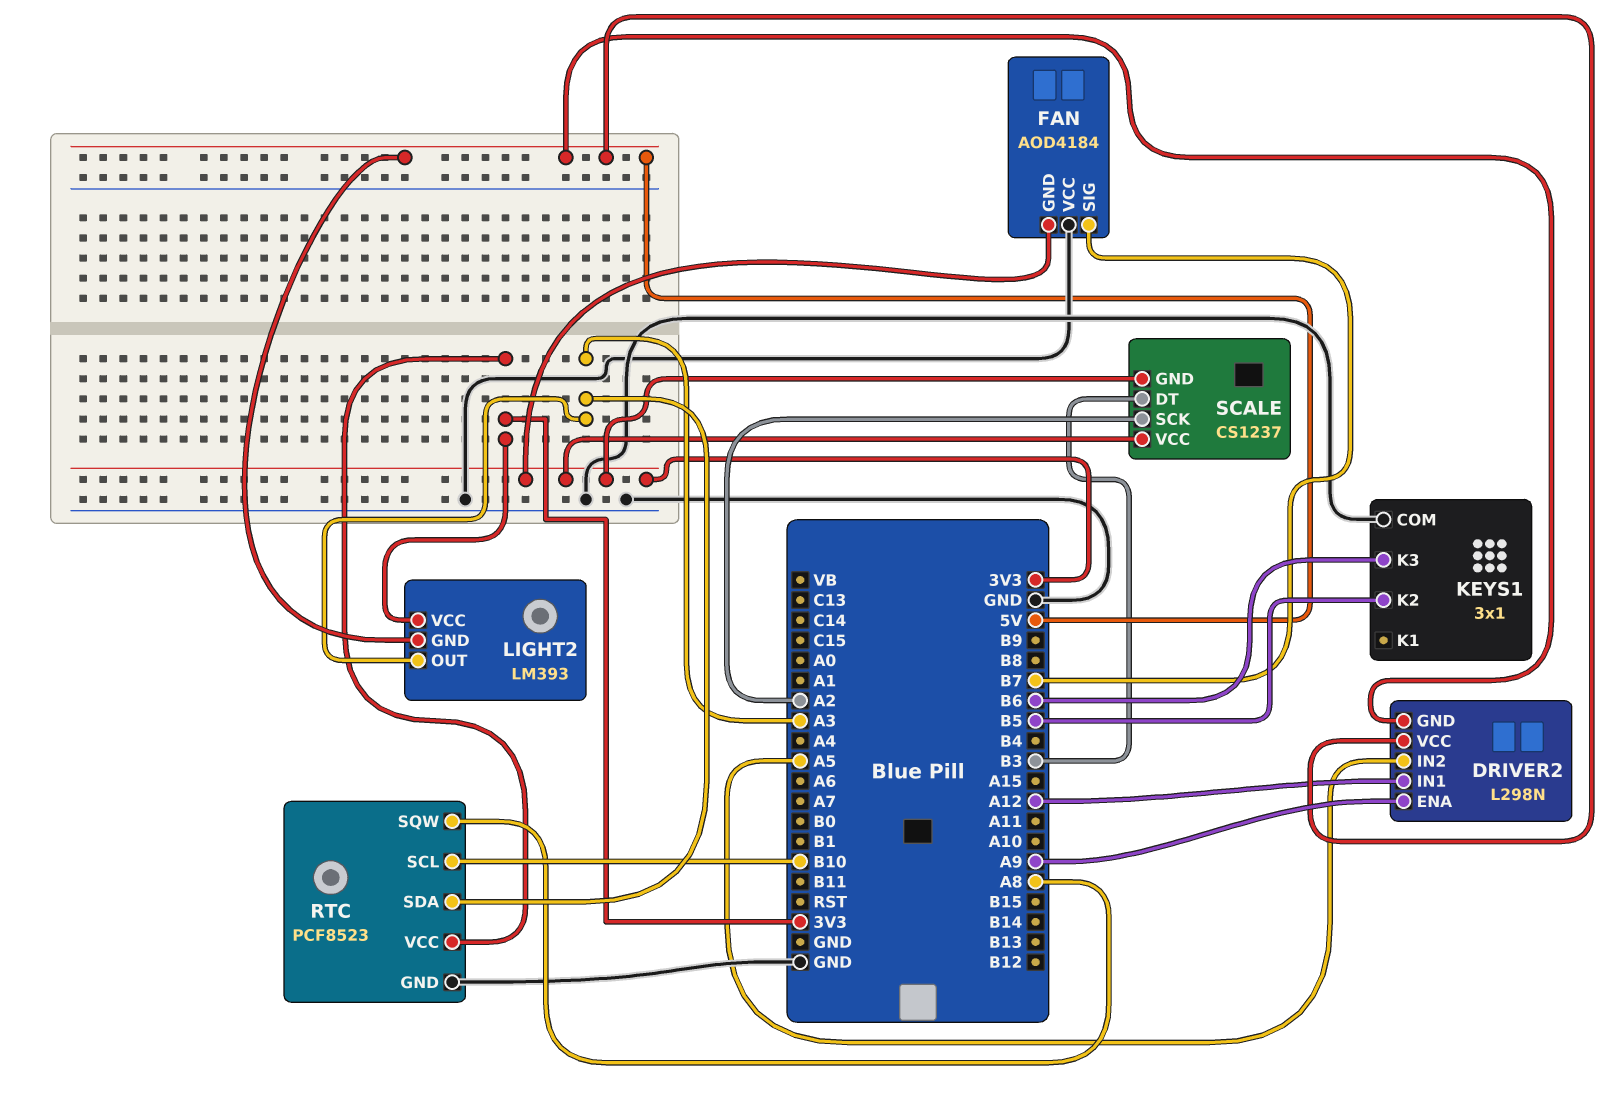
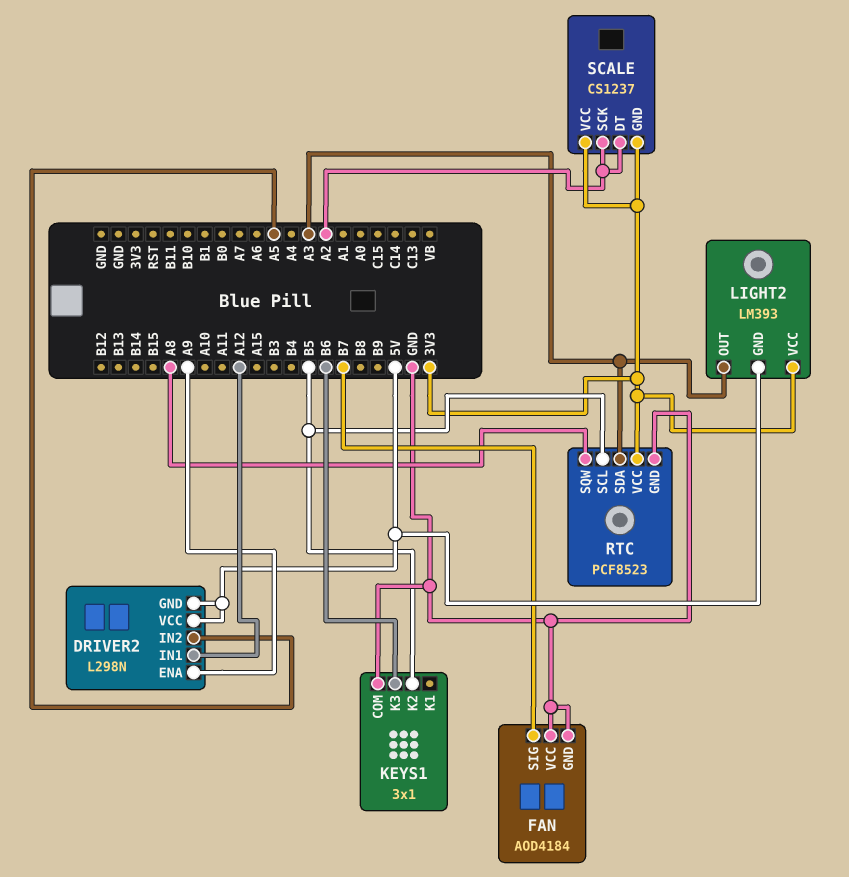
FAN pin GND: 3V3 -> GND
RTC pin SCL: B10 -> B5
SCALE pin DT: B3 -> A2

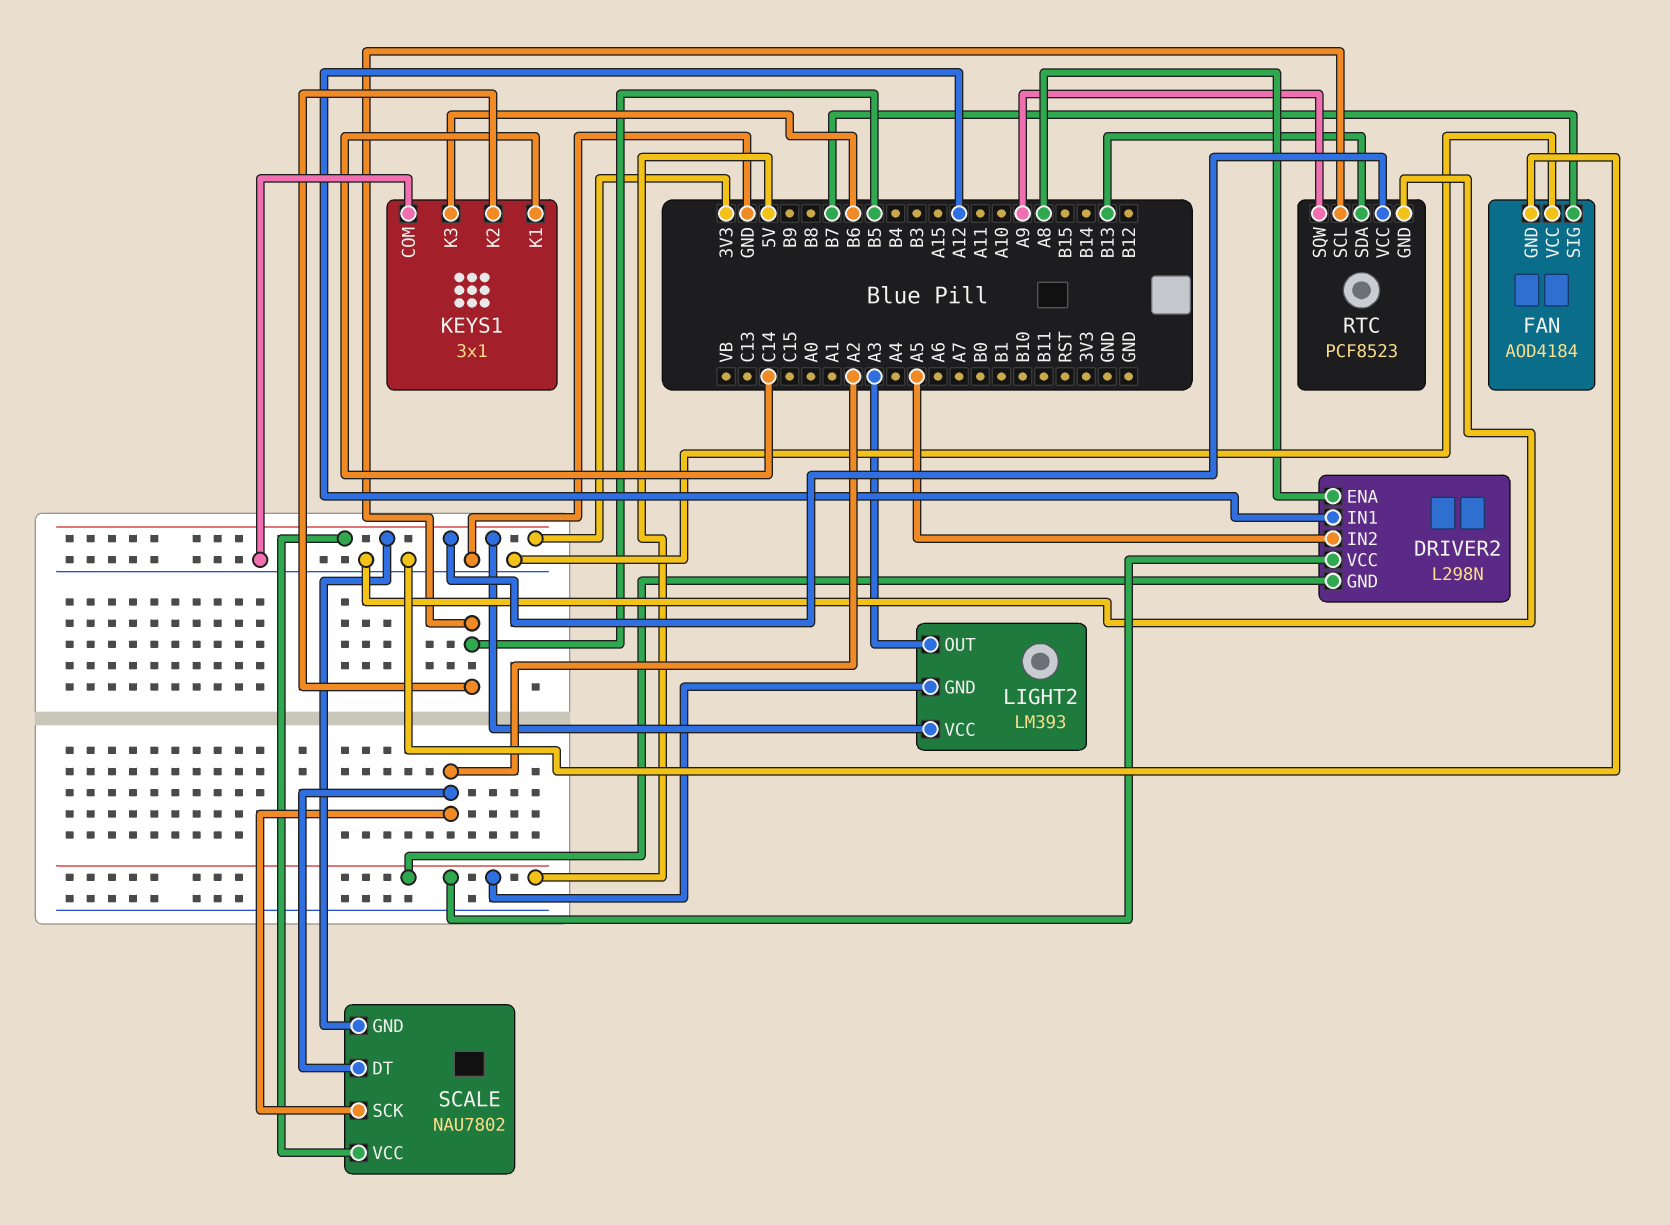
DRIVER2 pin ENA: A9 -> A8
KEYS1 pin K1: none -> C14
RTC pin SDA: A3 -> B13
RTC pin SQW: A8 -> A9
SCALE: CS1237 -> NAU7802

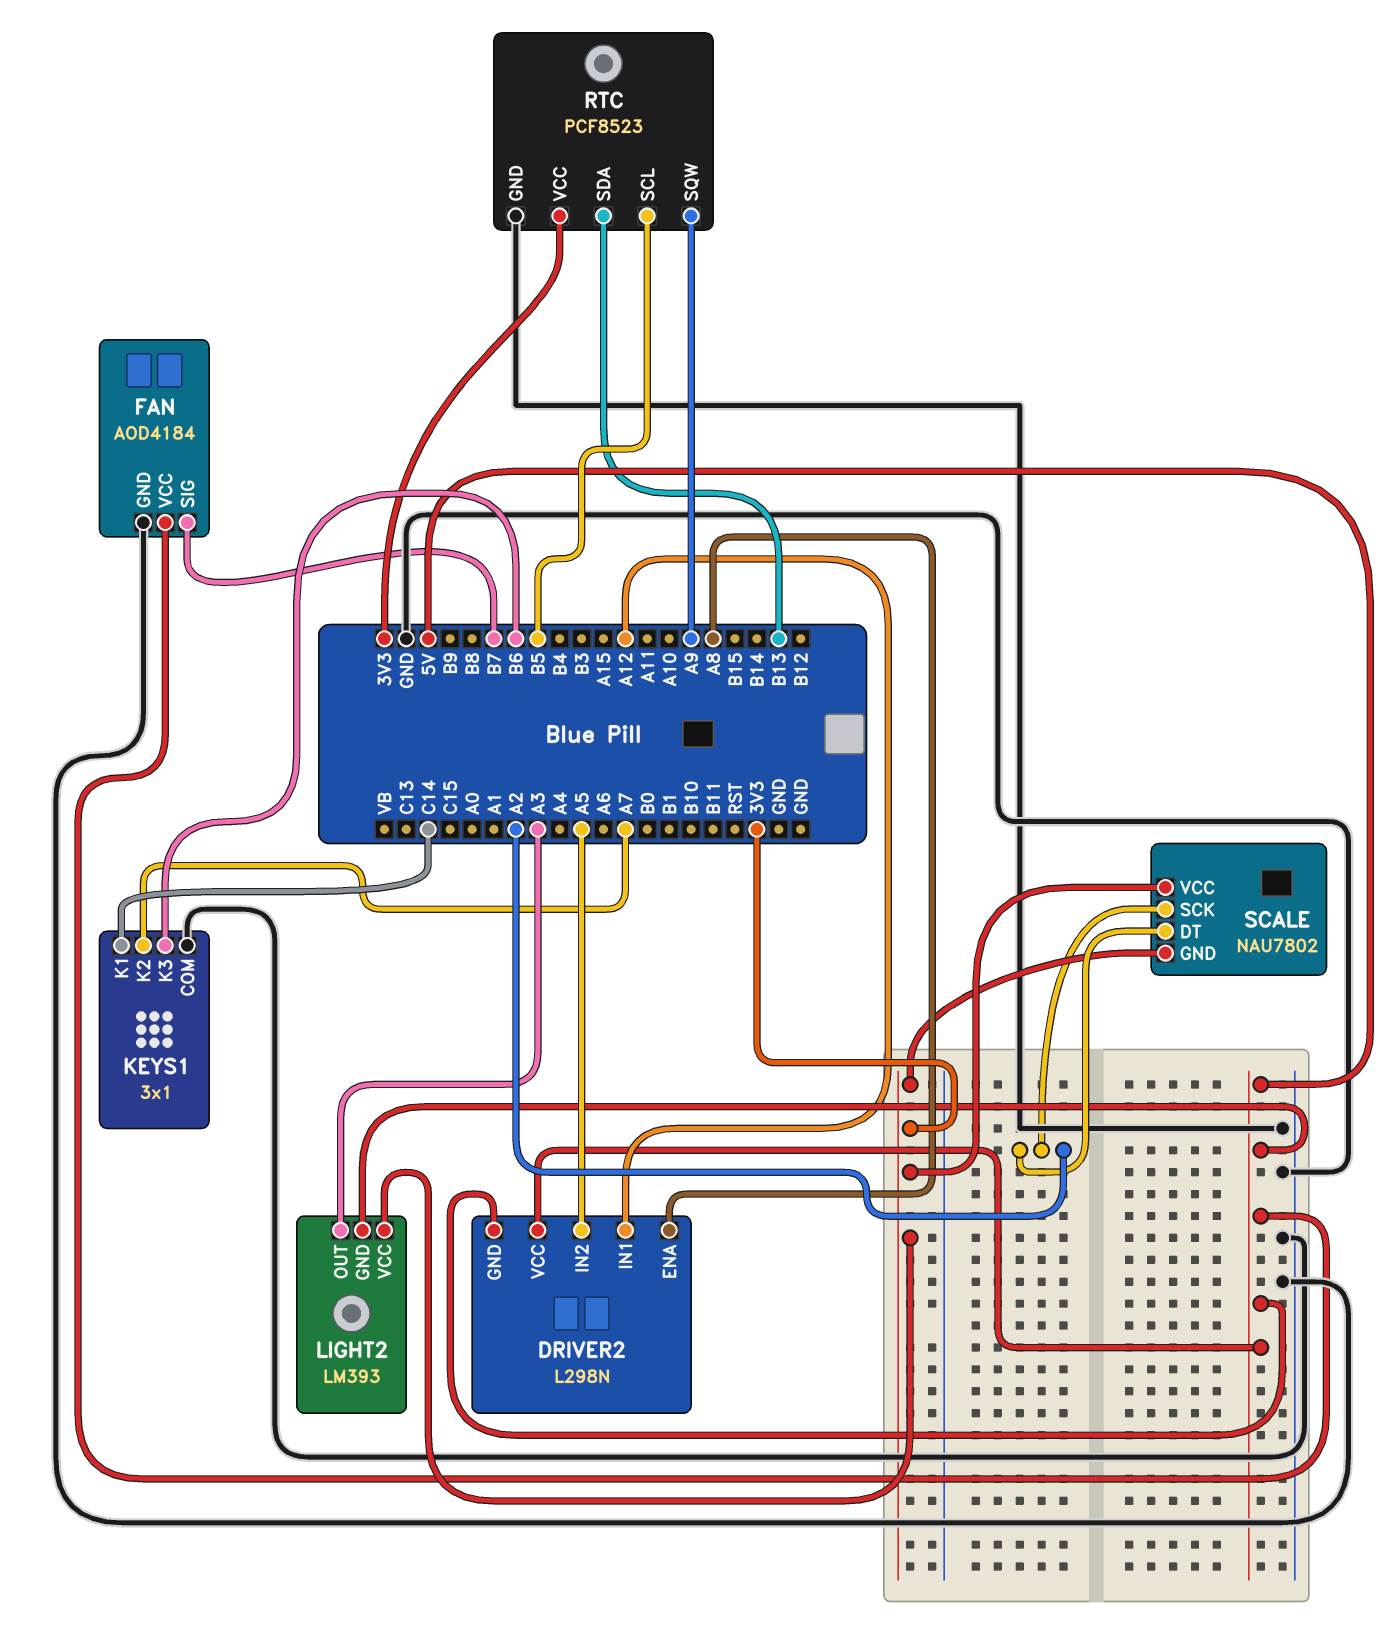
FAN pin VCC: GND -> 5V
KEYS1 pin K2: B5 -> A7

